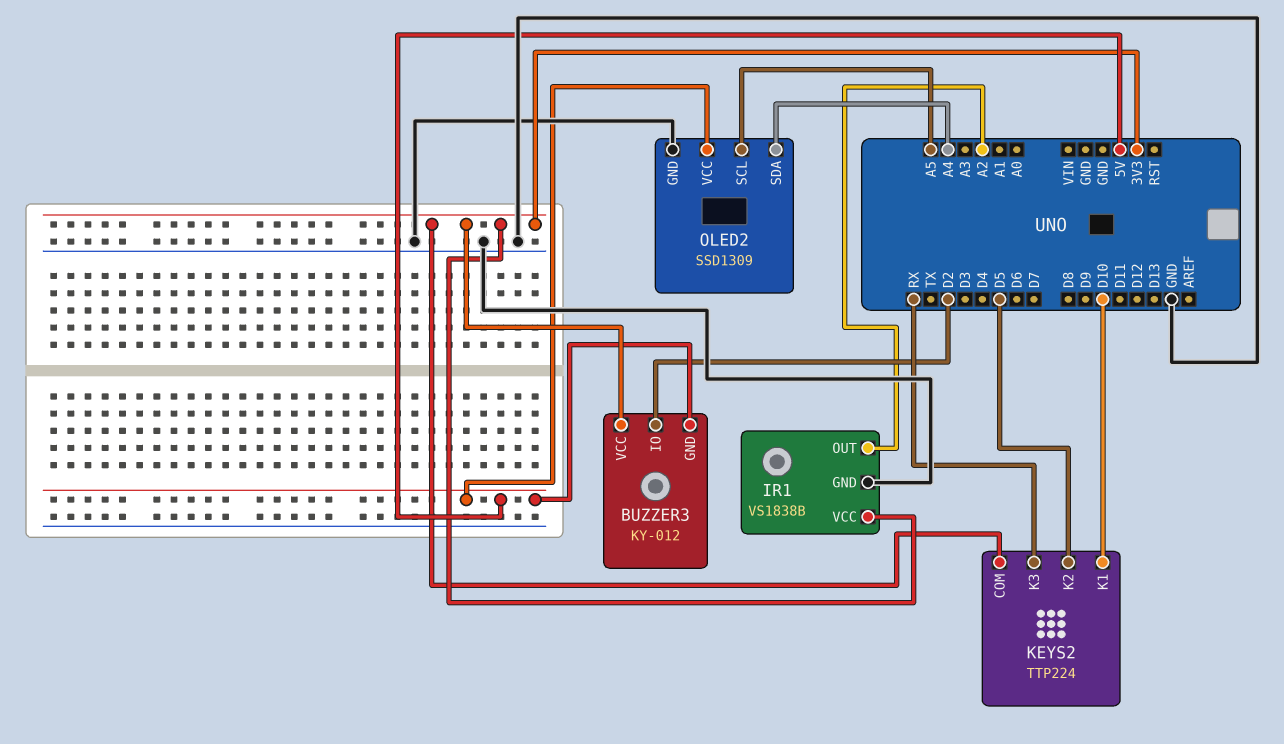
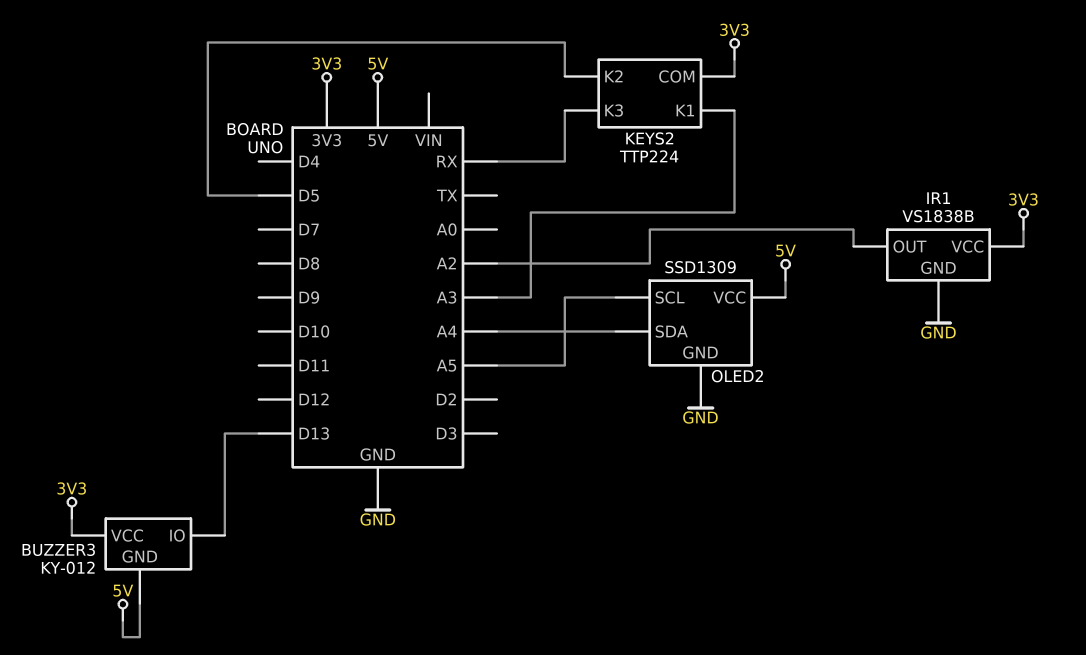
BUZZER3 pin IO: D2 -> D13
KEYS2 pin K1: D10 -> A3

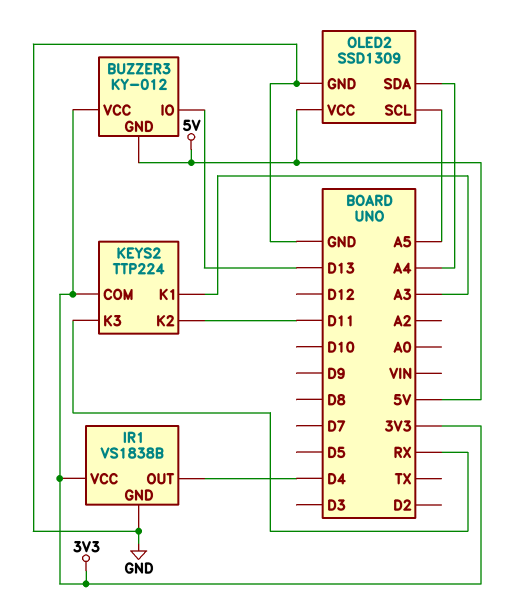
IR1 pin OUT: A2 -> D4
KEYS2 pin K2: D5 -> D11

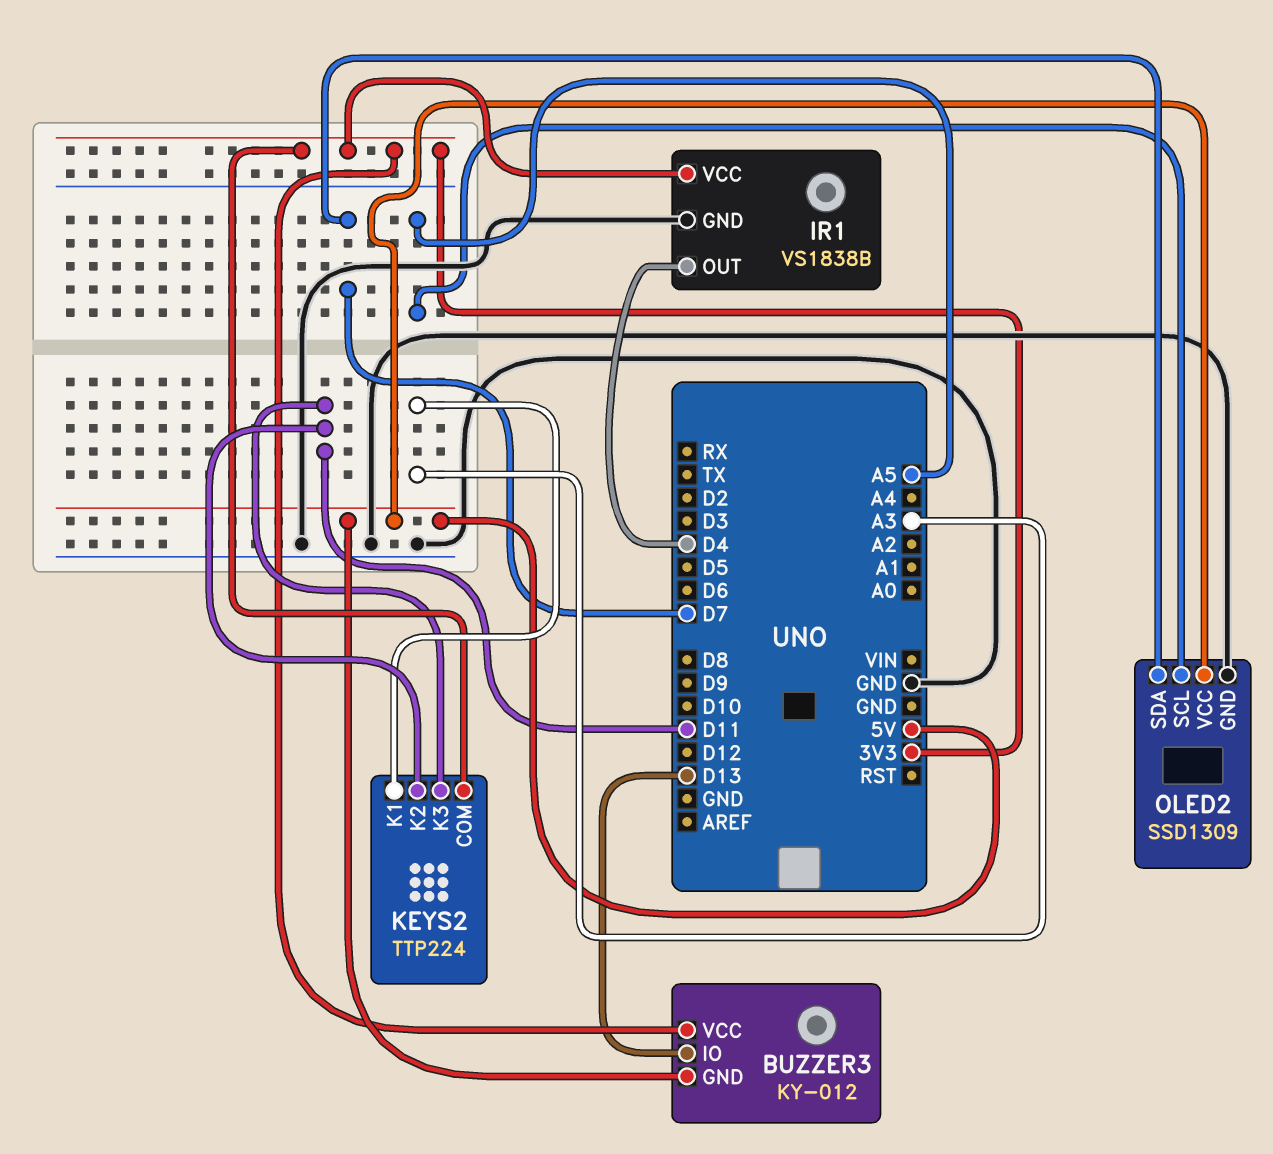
KEYS2 pin K3: RX -> D11
OLED2 pin SDA: A4 -> D7

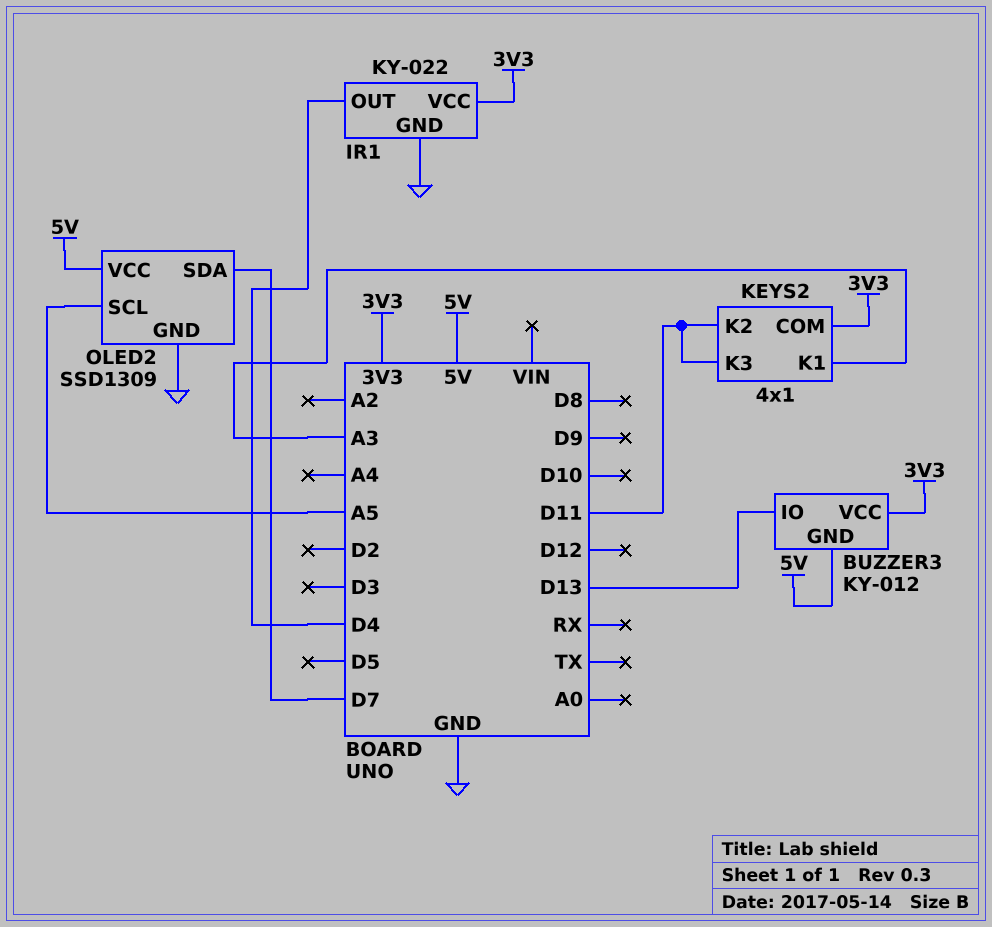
IR1: VS1838B -> KY-022
KEYS2: TTP224 -> 4x1

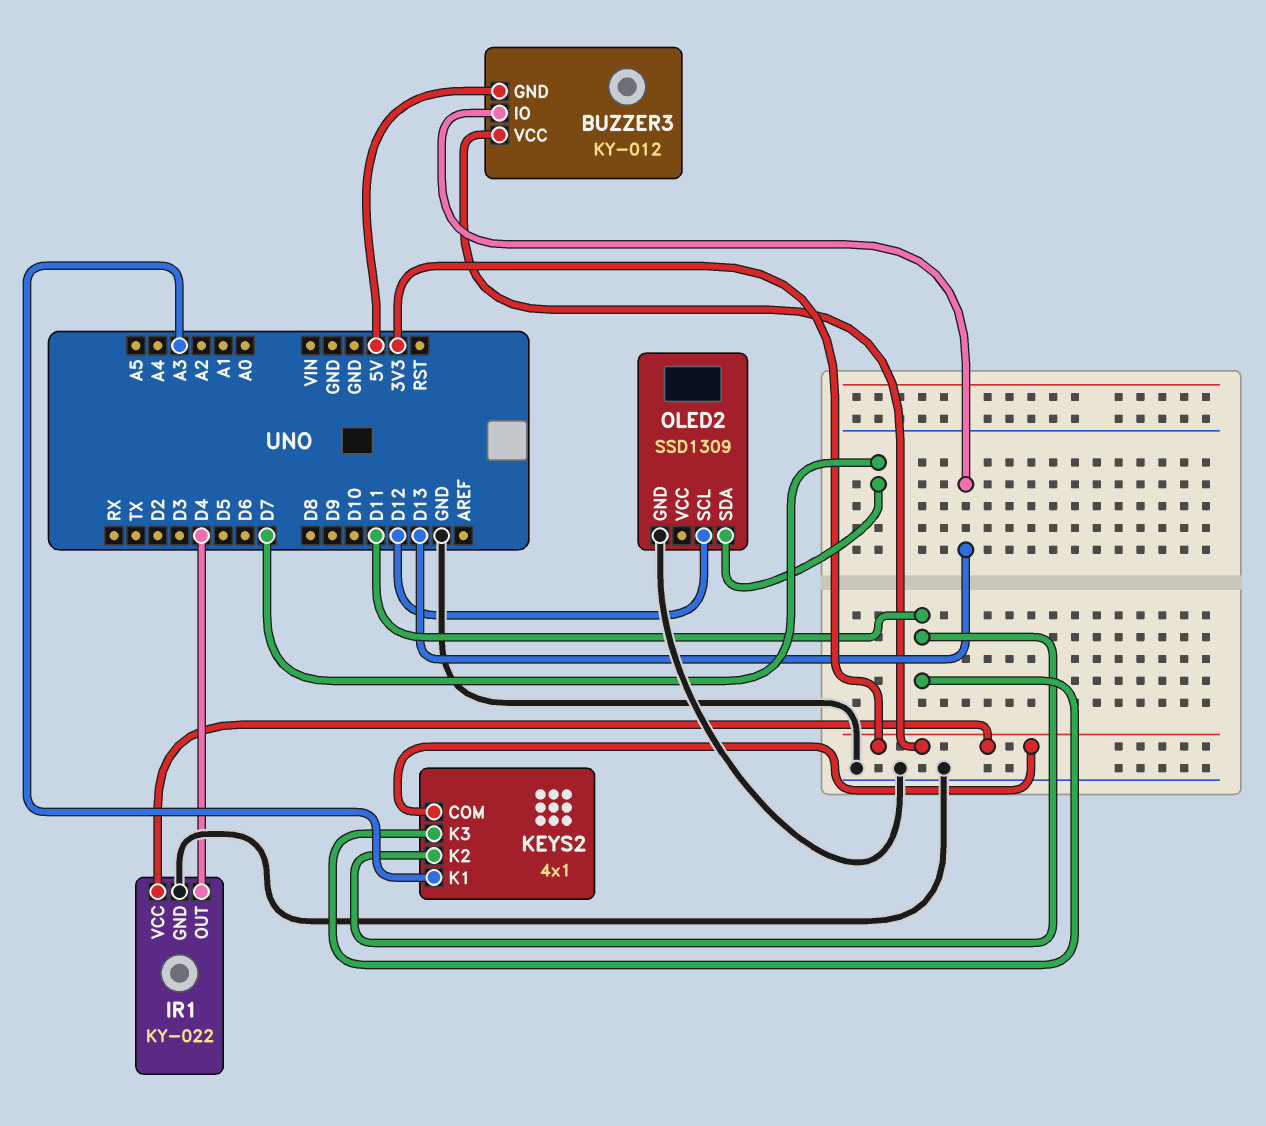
OLED2 pin SCL: A5 -> D12
OLED2 pin VCC: 5V -> none

